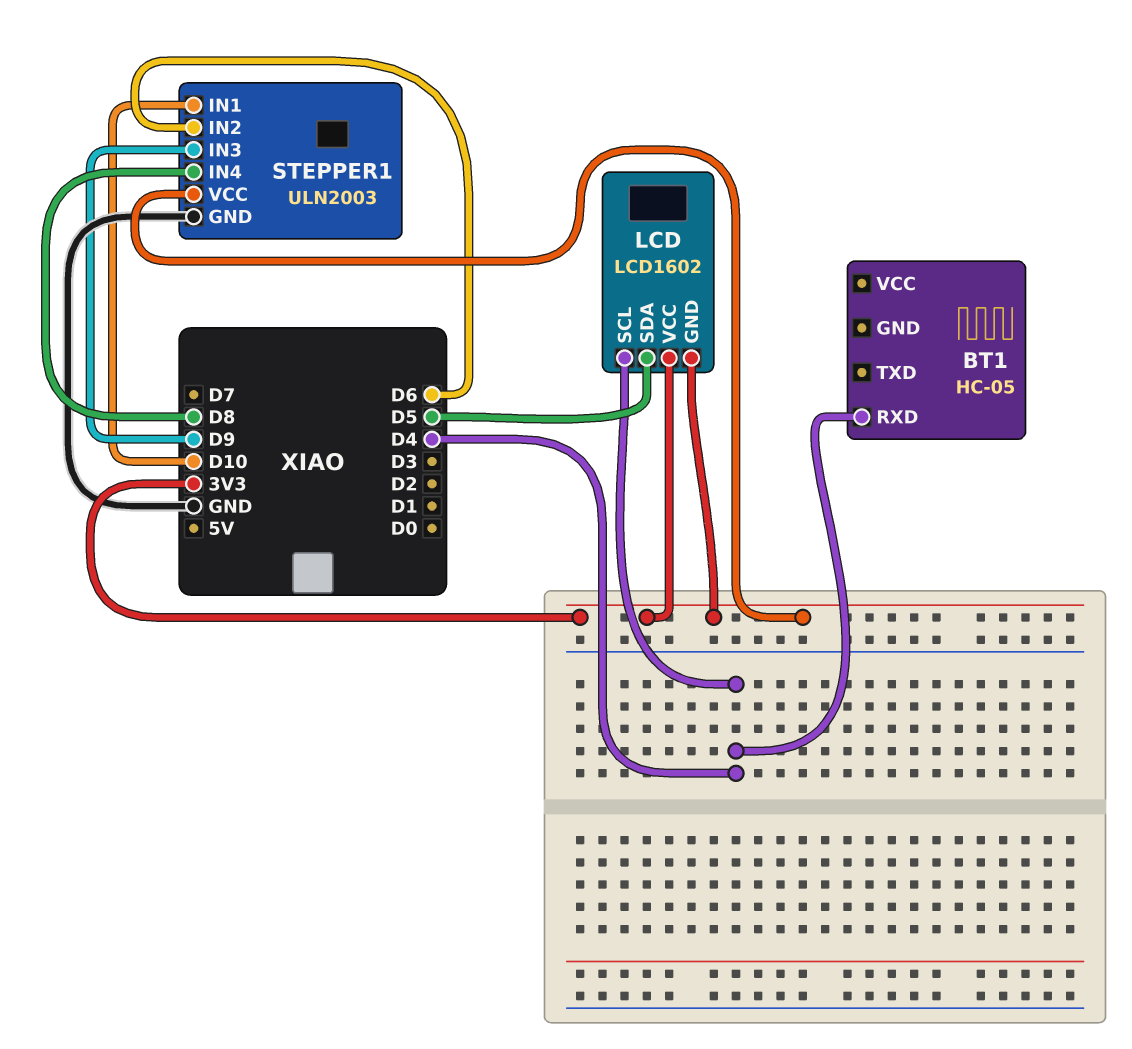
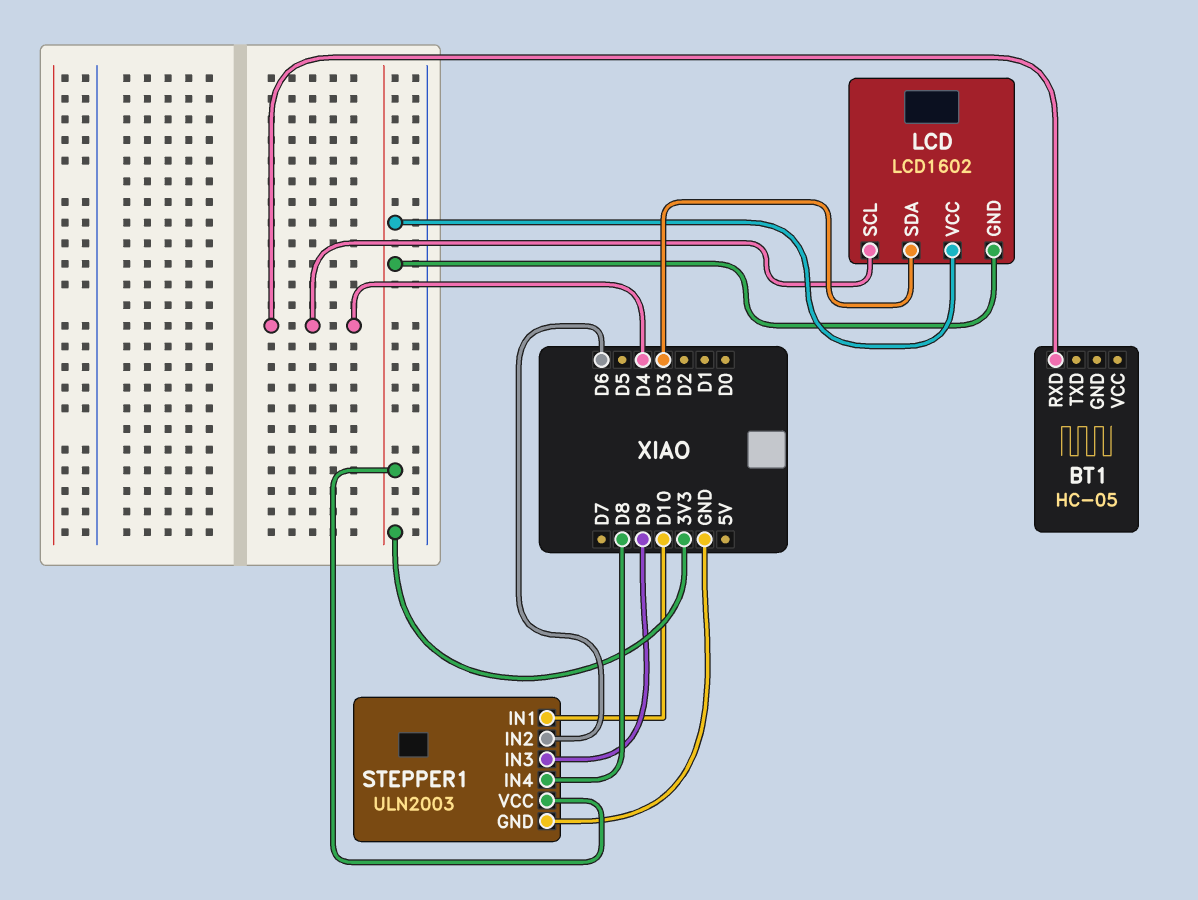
LCD pin SDA: D5 -> D3

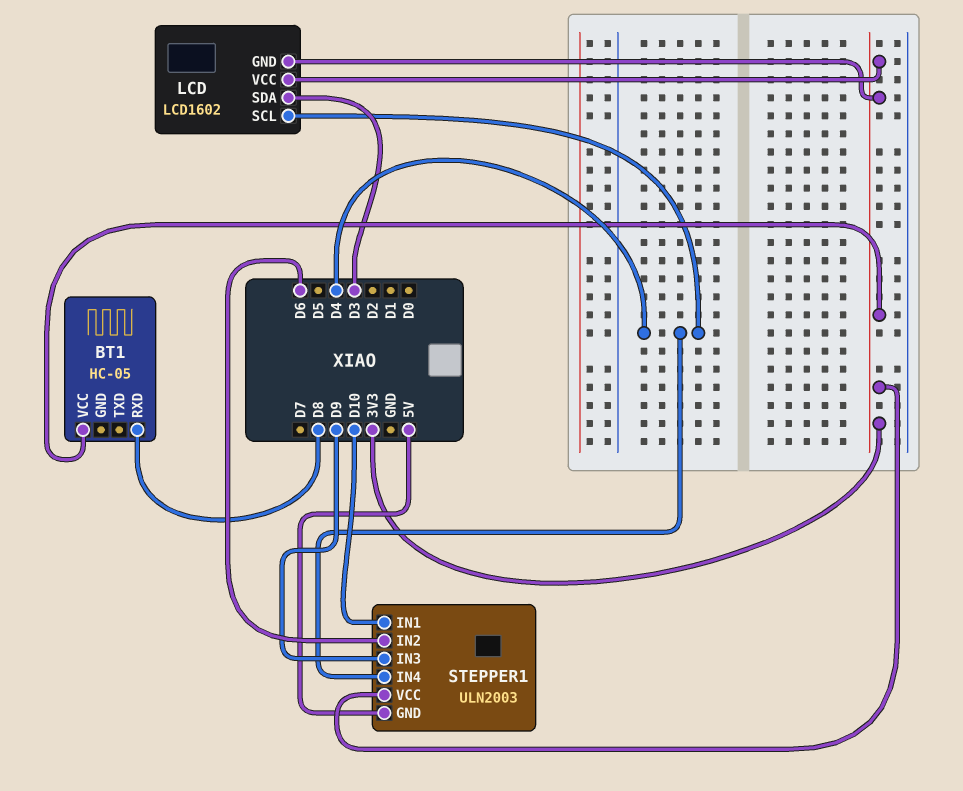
BT1 pin RXD: D4 -> D8
BT1 pin VCC: none -> 3V3
STEPPER1 pin GND: GND -> 5V
STEPPER1 pin IN4: D8 -> D4

